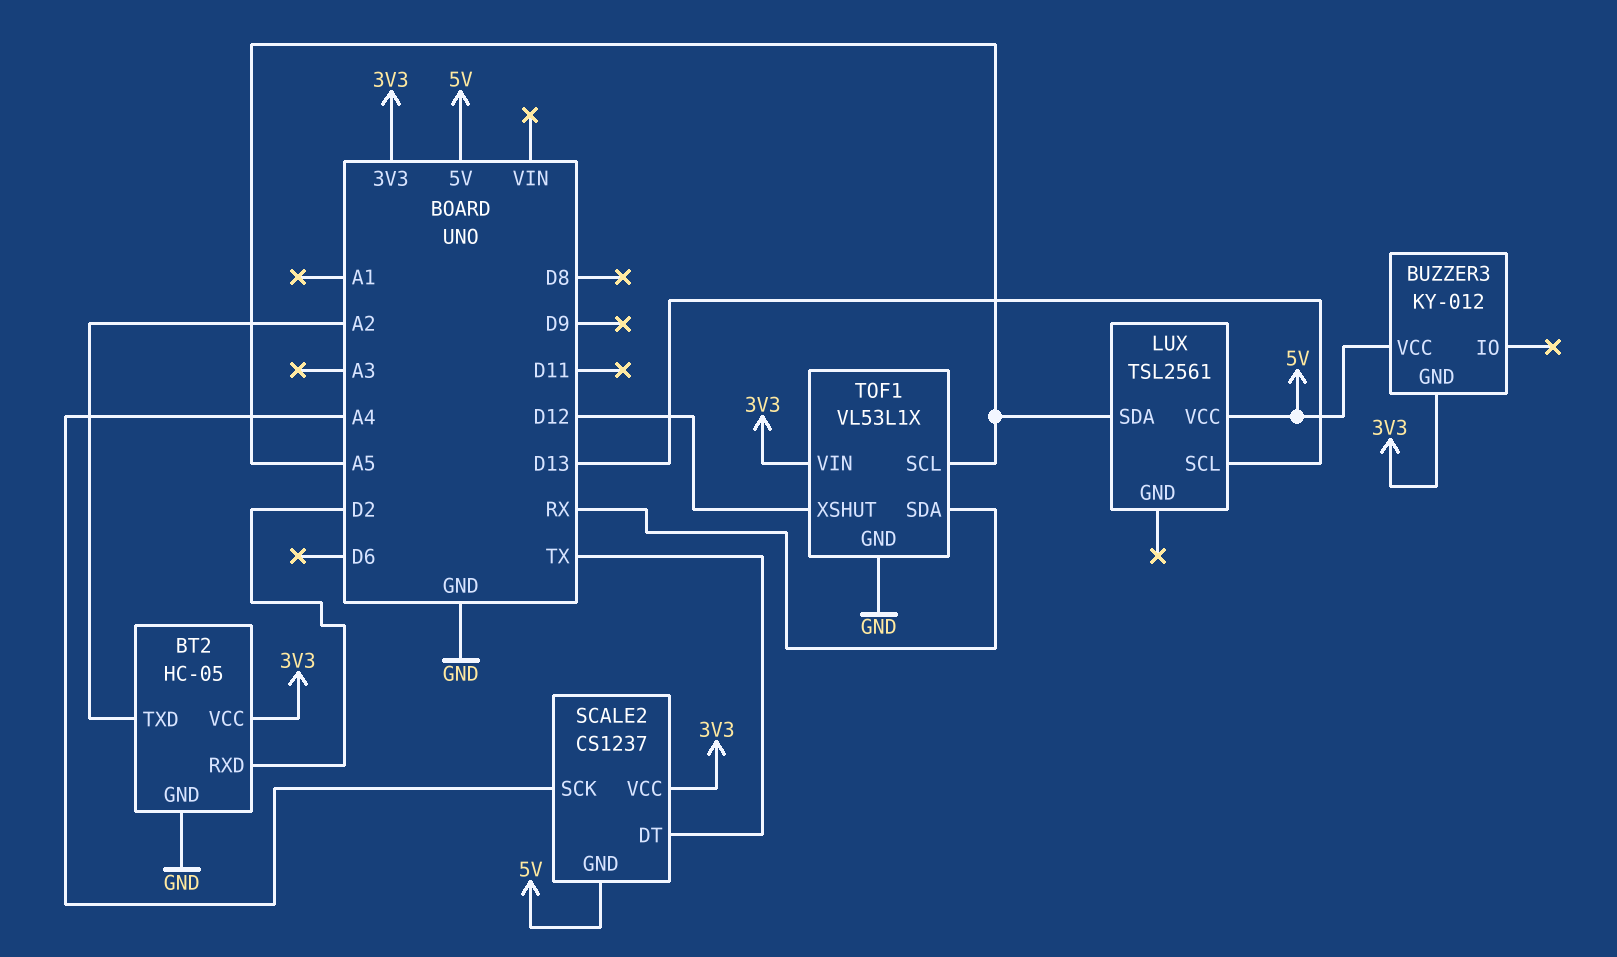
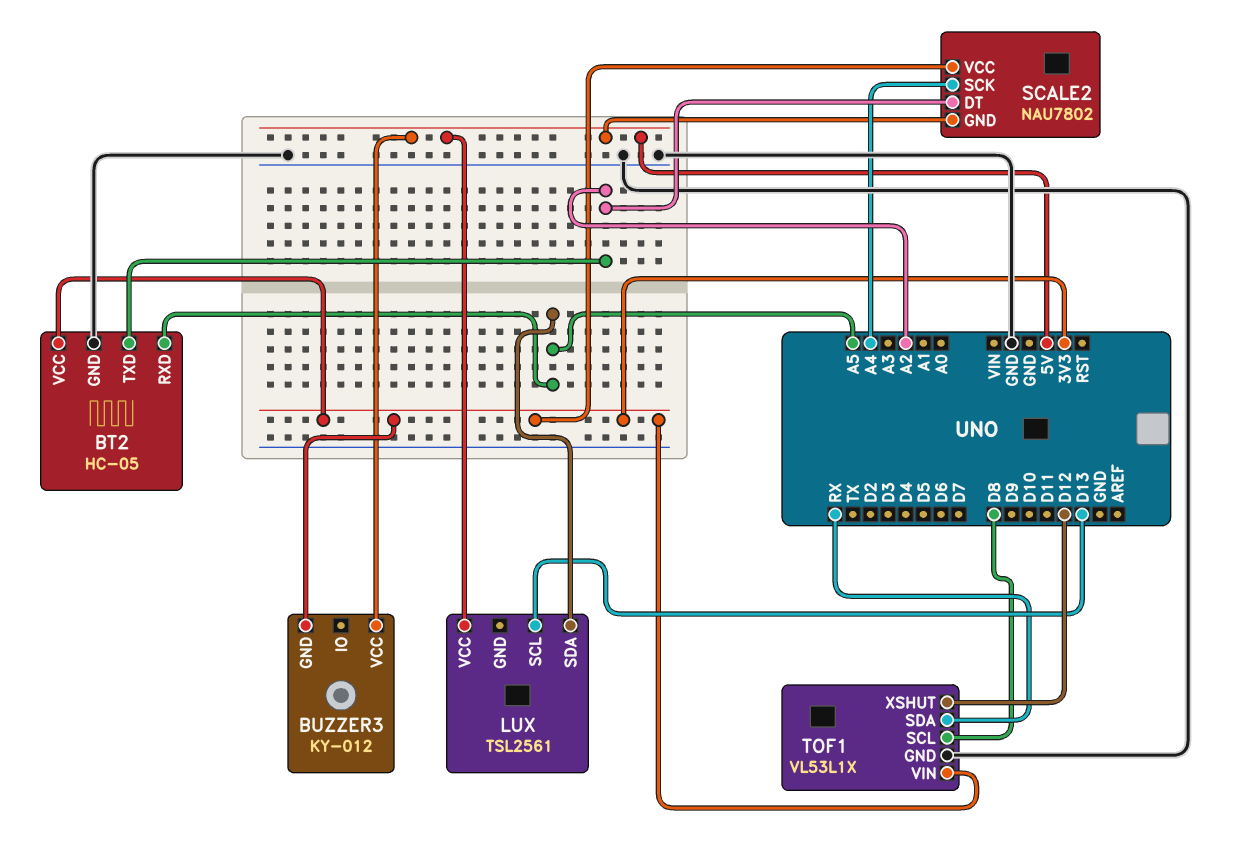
BT2 pin RXD: D2 -> A5
SCALE2: CS1237 -> NAU7802
SCALE2 pin DT: TX -> A2
TOF1 pin SCL: A5 -> D8

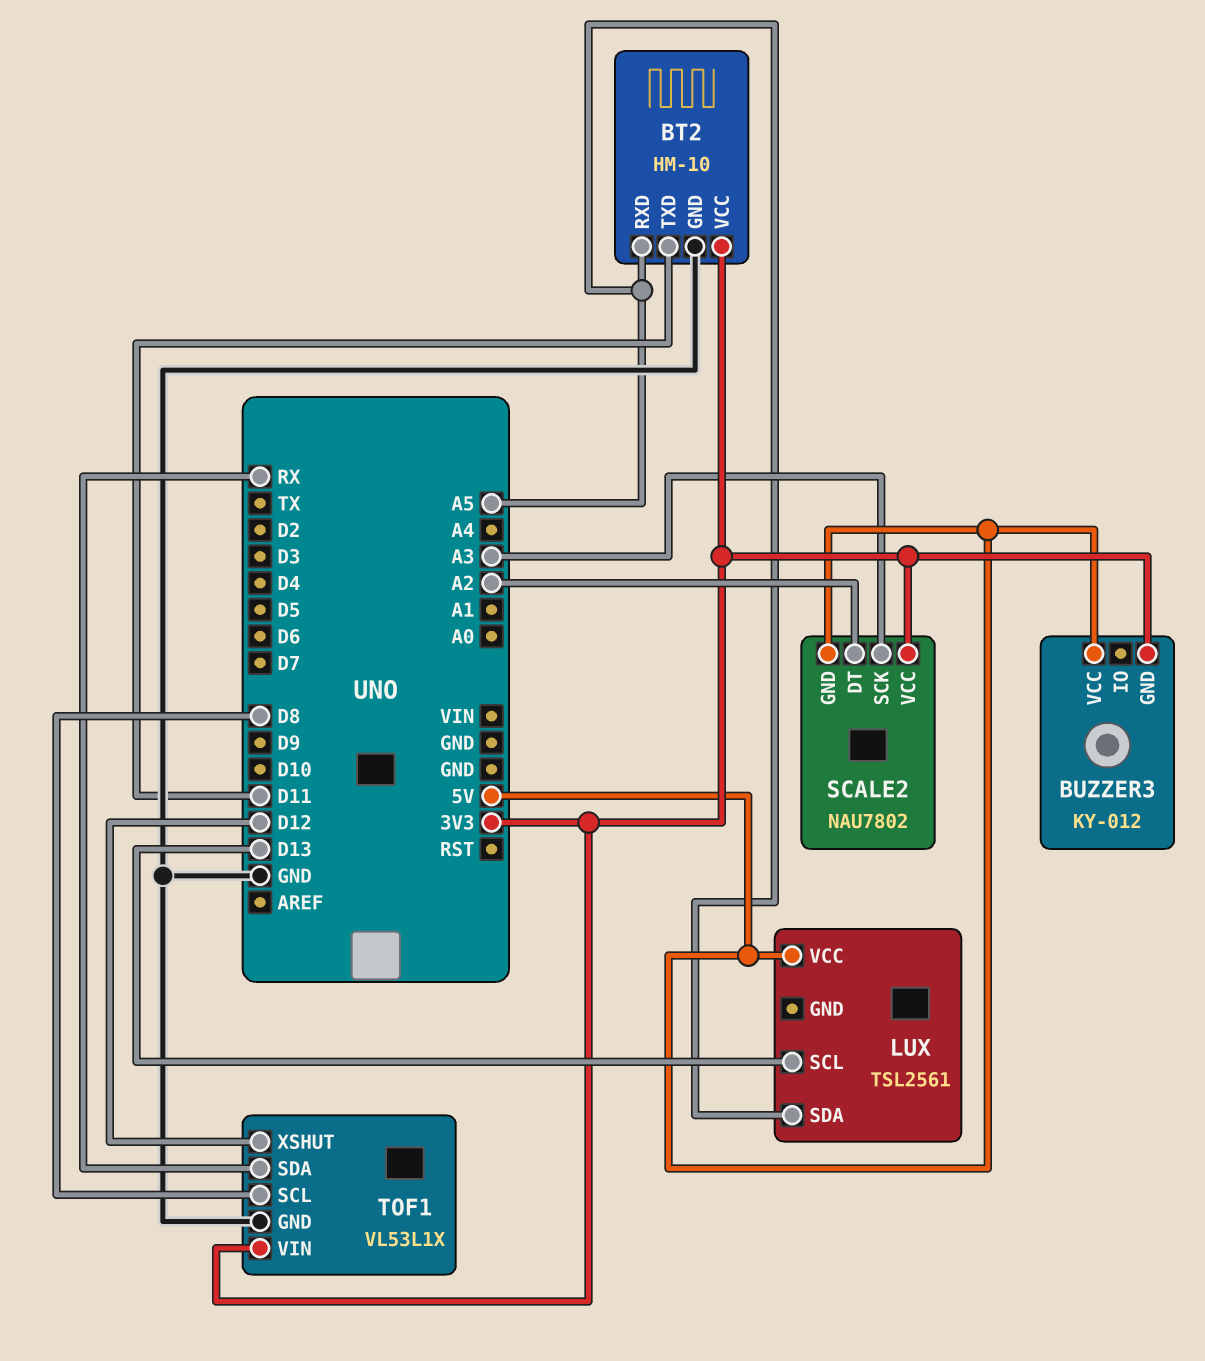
BT2: HC-05 -> HM-10
BT2 pin TXD: A2 -> D11
SCALE2 pin SCK: A4 -> A3

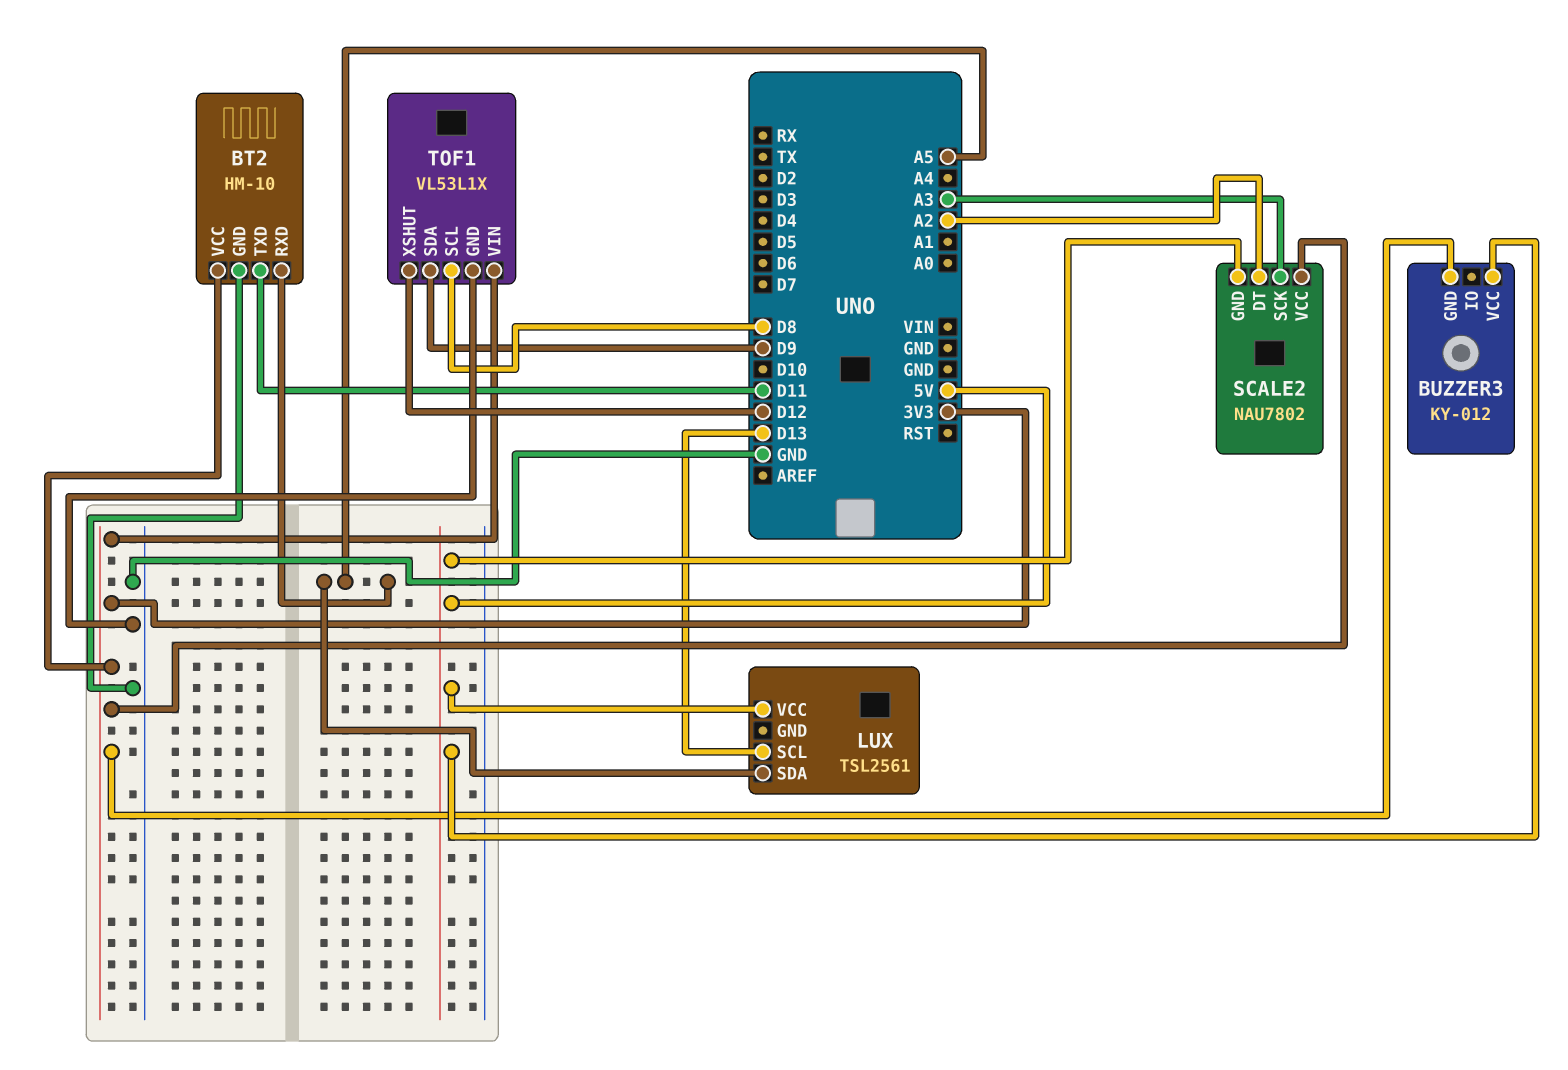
TOF1 pin SDA: RX -> D9

